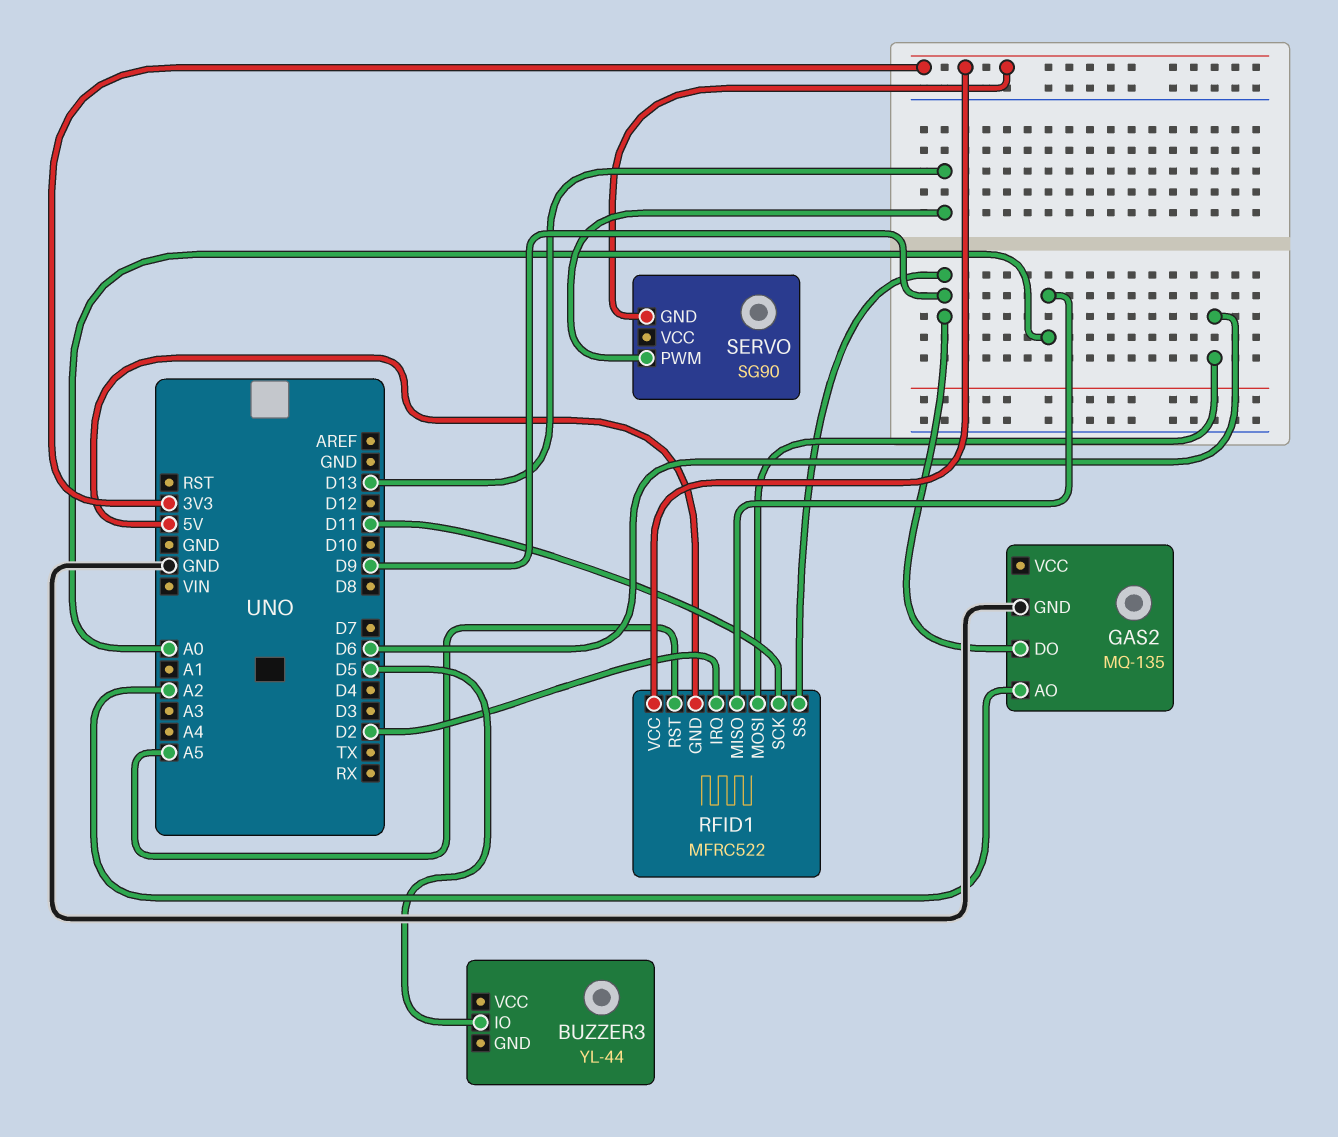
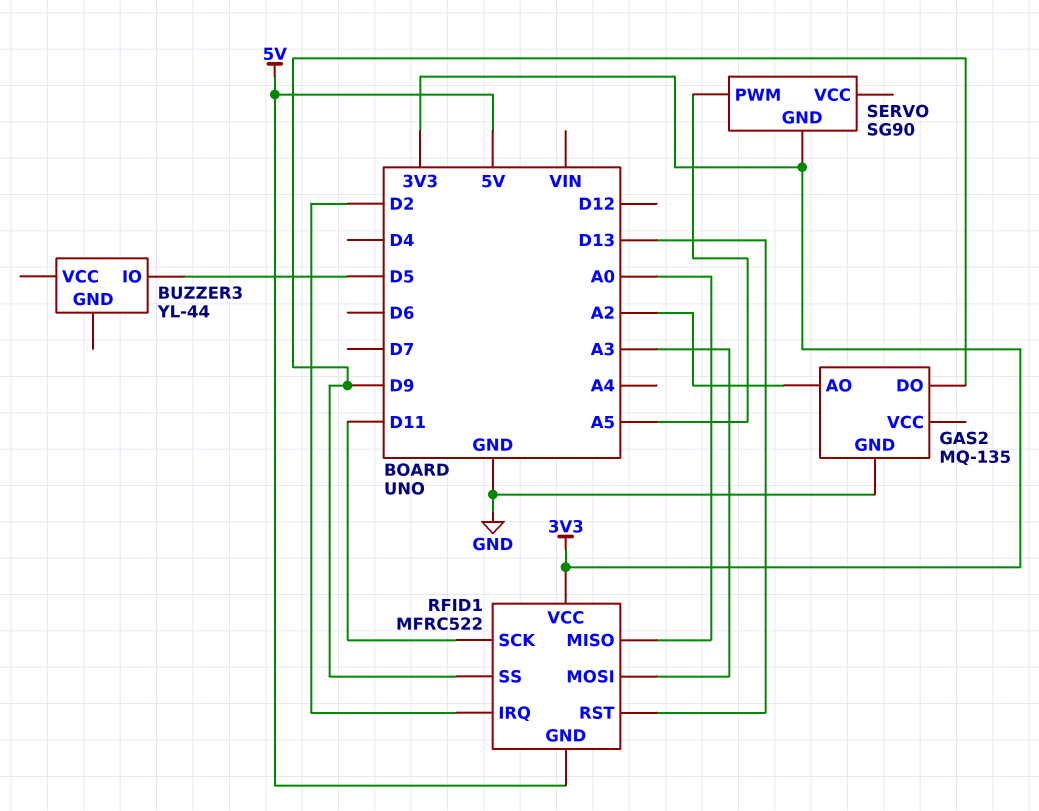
RFID1 pin MOSI: D6 -> A3
RFID1 pin RST: A5 -> D13
SERVO pin PWM: D13 -> A5

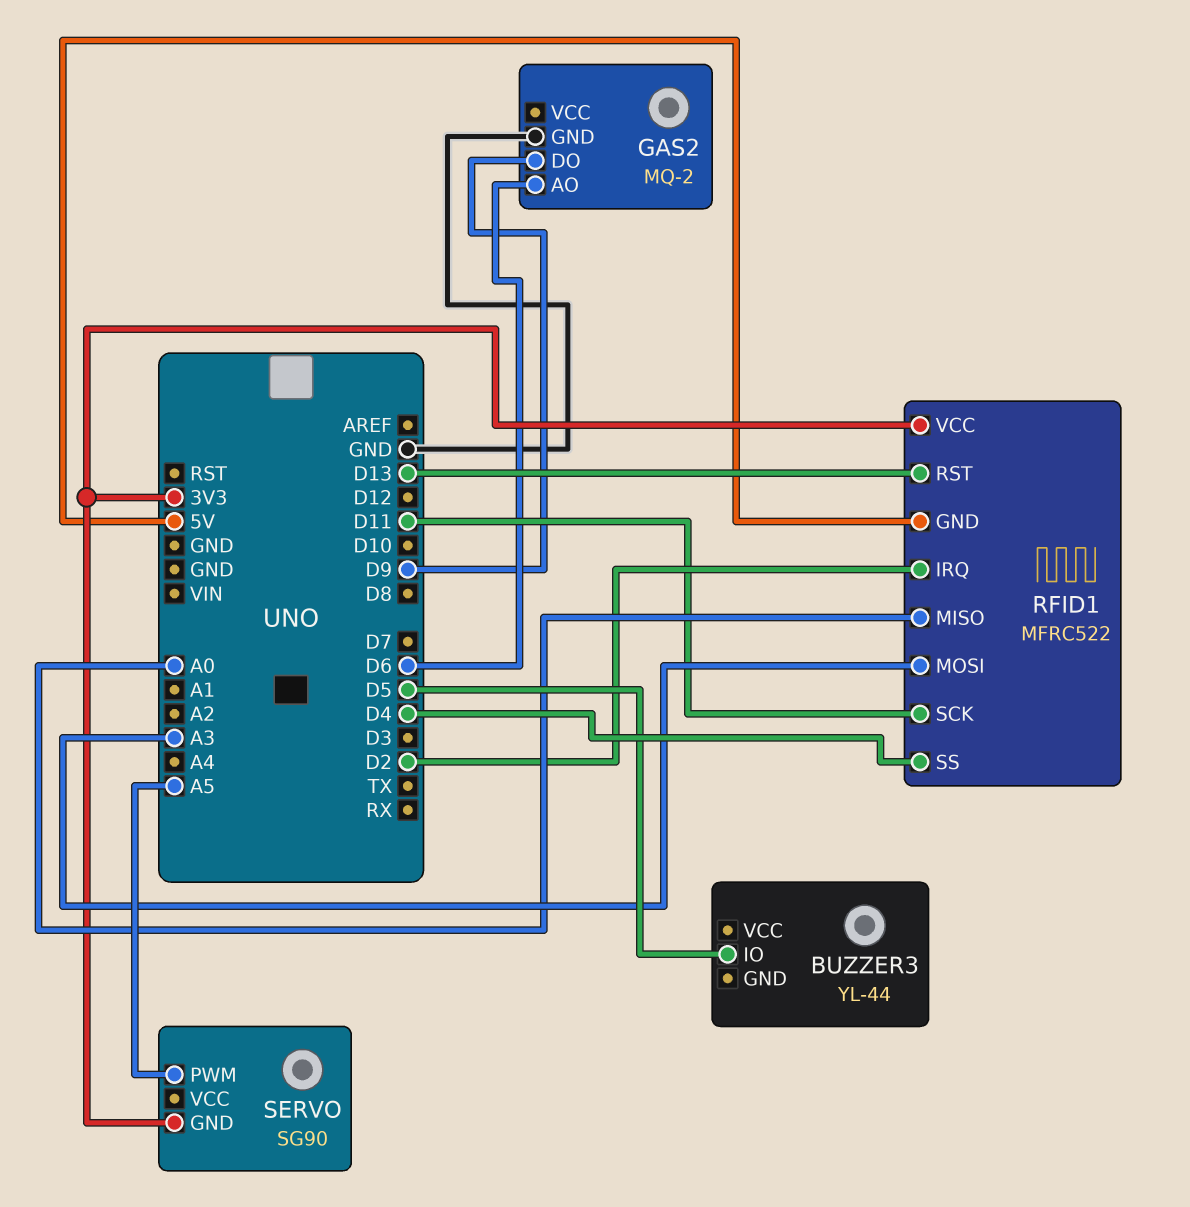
GAS2: MQ-135 -> MQ-2
GAS2 pin AO: A2 -> D6
RFID1 pin SS: D9 -> D4

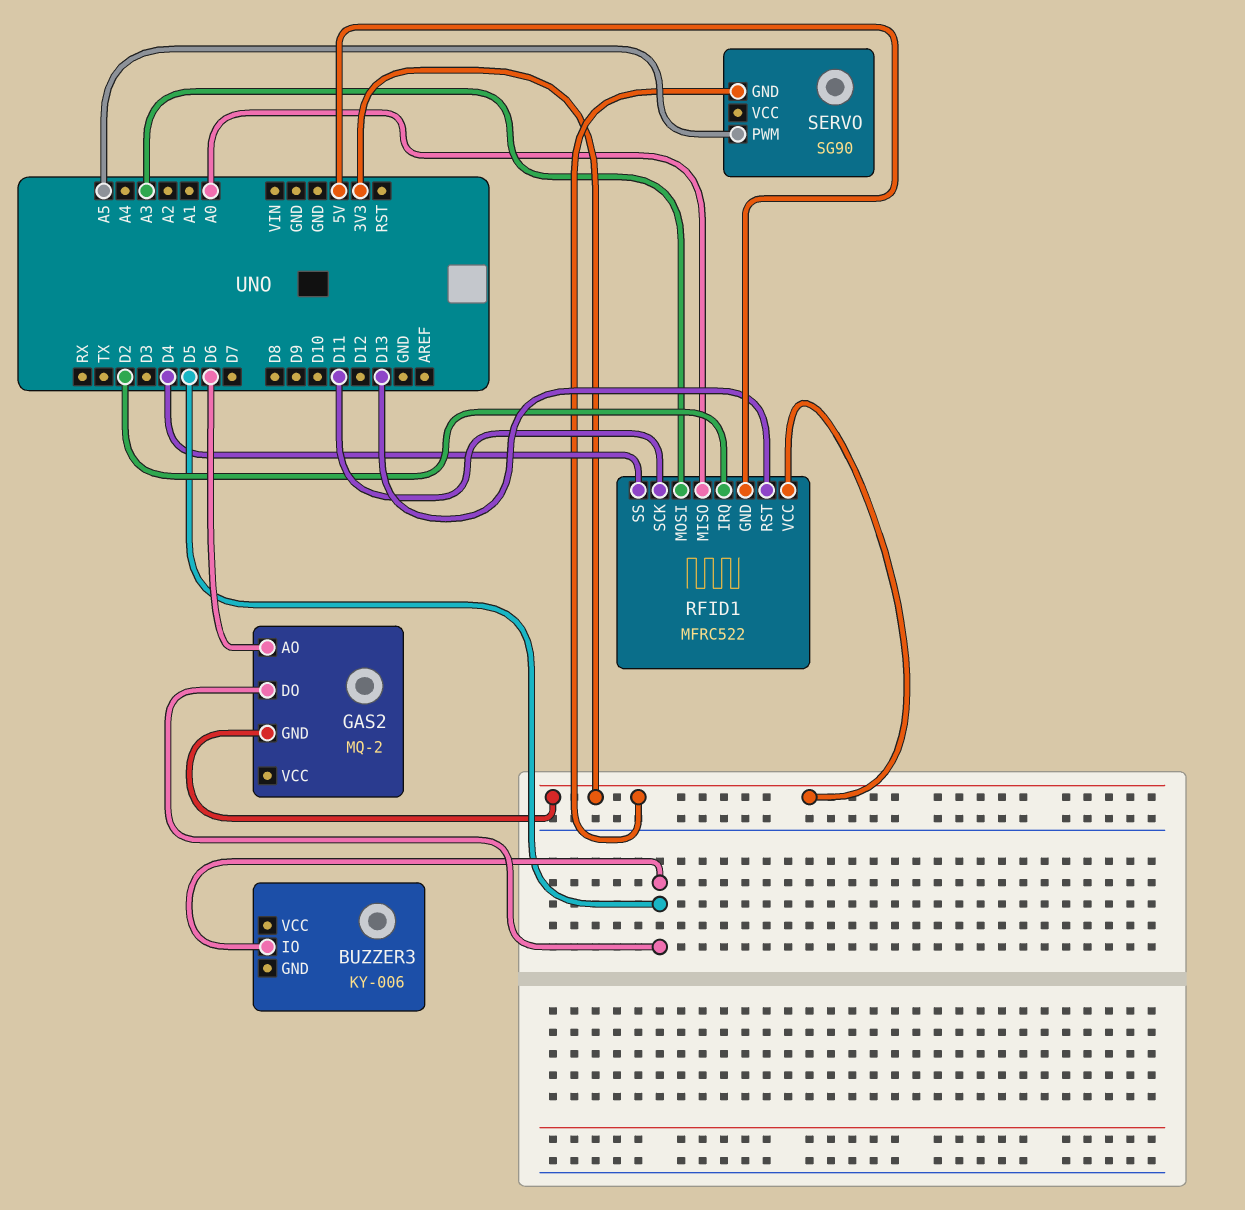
BUZZER3: YL-44 -> KY-006
GAS2 pin DO: D9 -> D5
GAS2 pin GND: GND -> 3V3

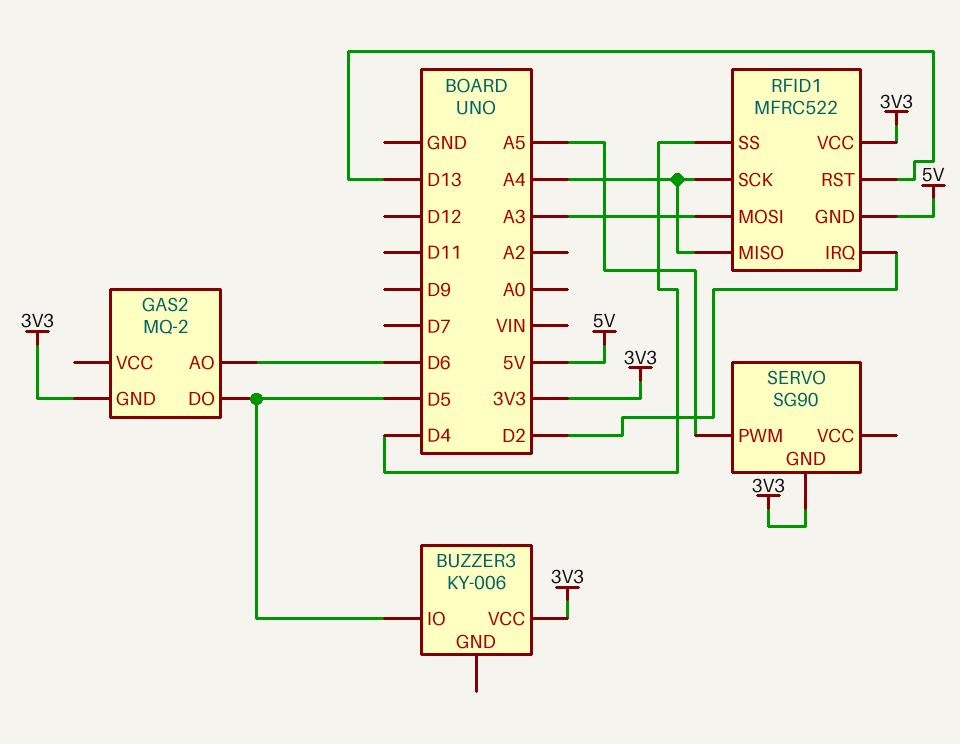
BUZZER3 pin VCC: none -> 3V3
RFID1 pin MISO: A0 -> A4
RFID1 pin SCK: D11 -> A4

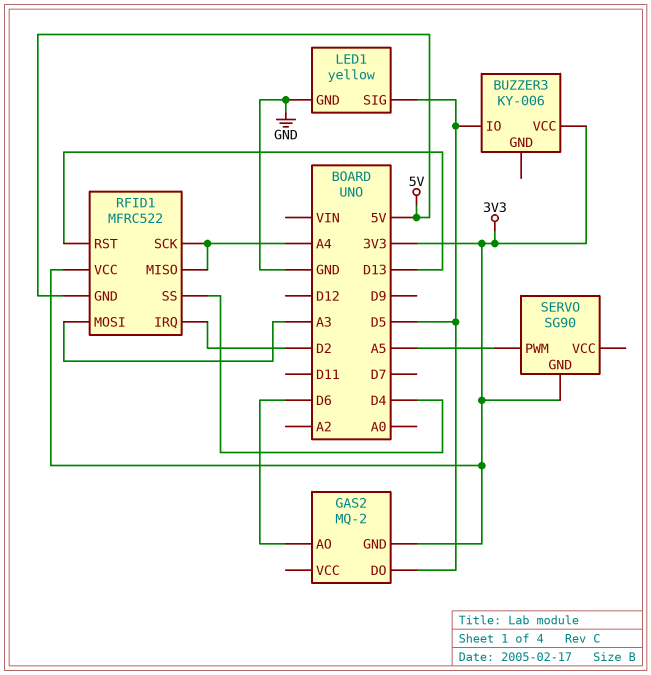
LED1: none -> yellow
LED1 pin GND: none -> GND
LED1 pin SIG: none -> D5

